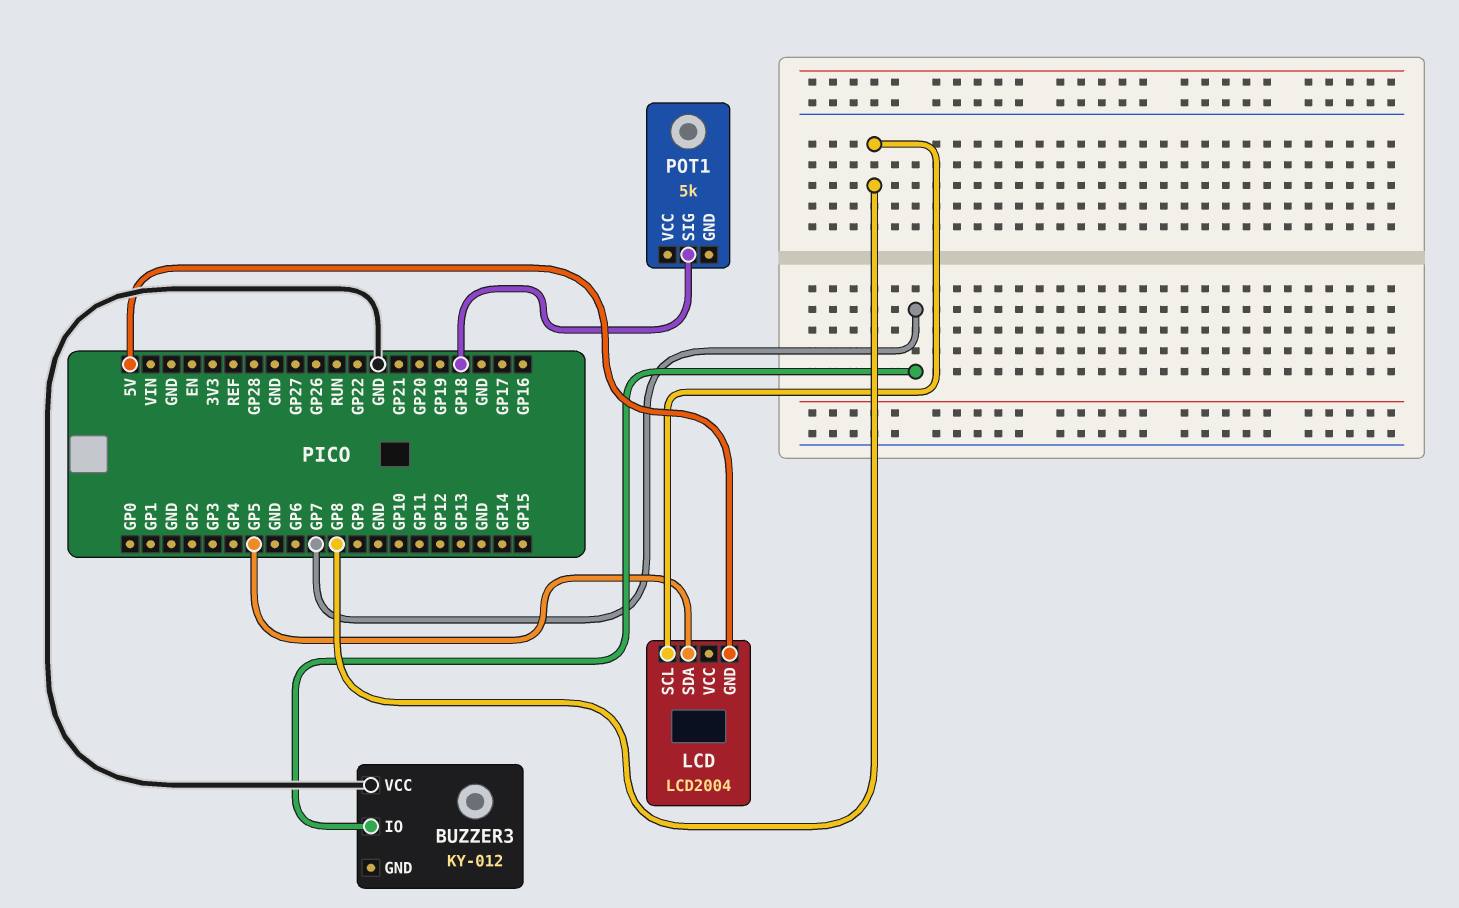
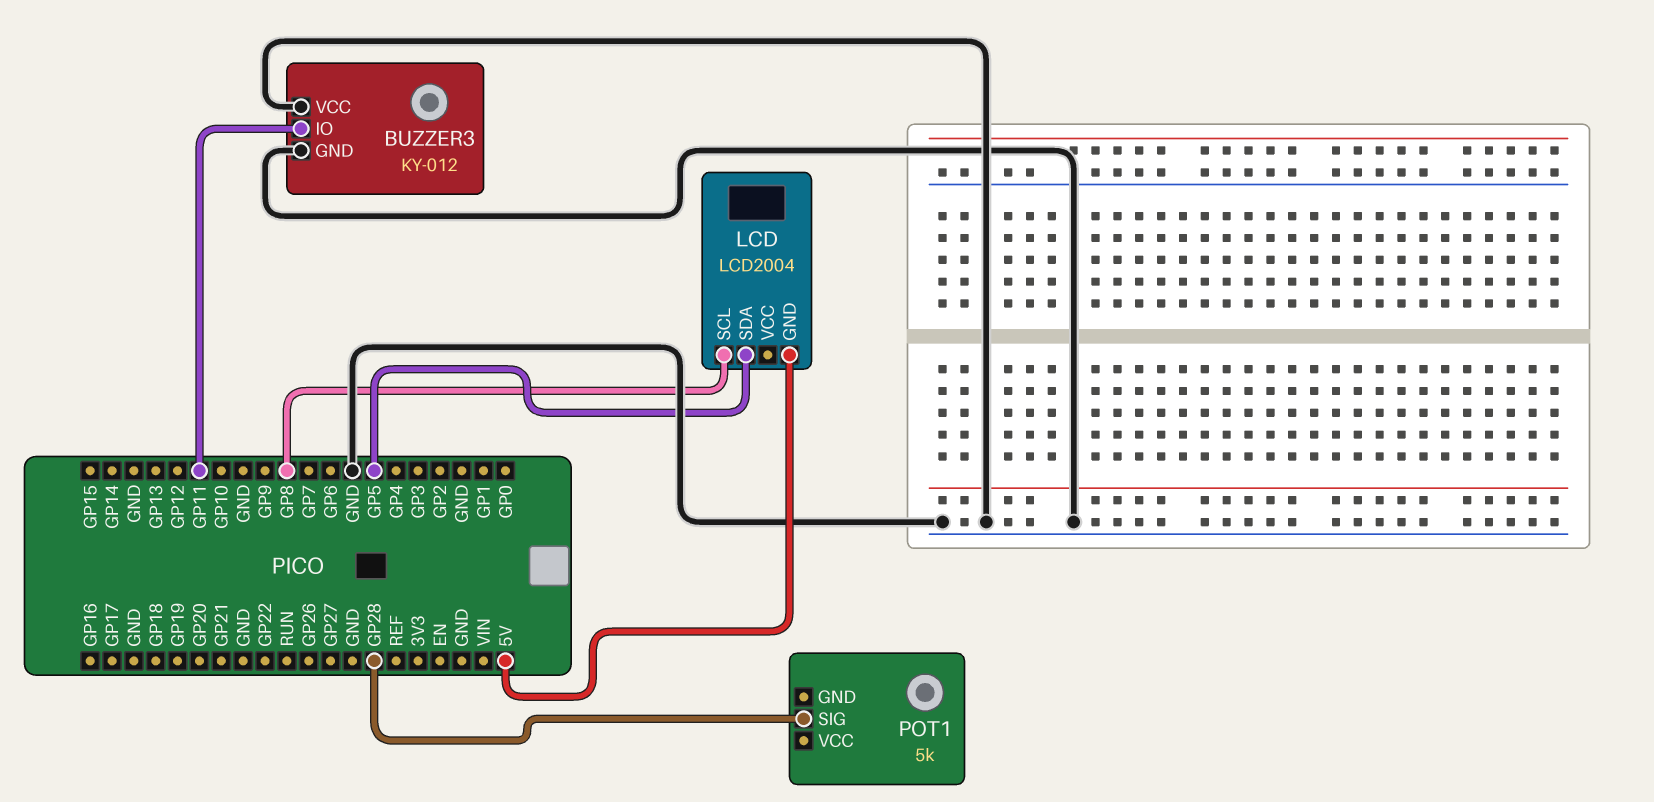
BUZZER3 pin GND: none -> GND
BUZZER3 pin IO: GP7 -> GP11
POT1 pin SIG: GP18 -> GP28

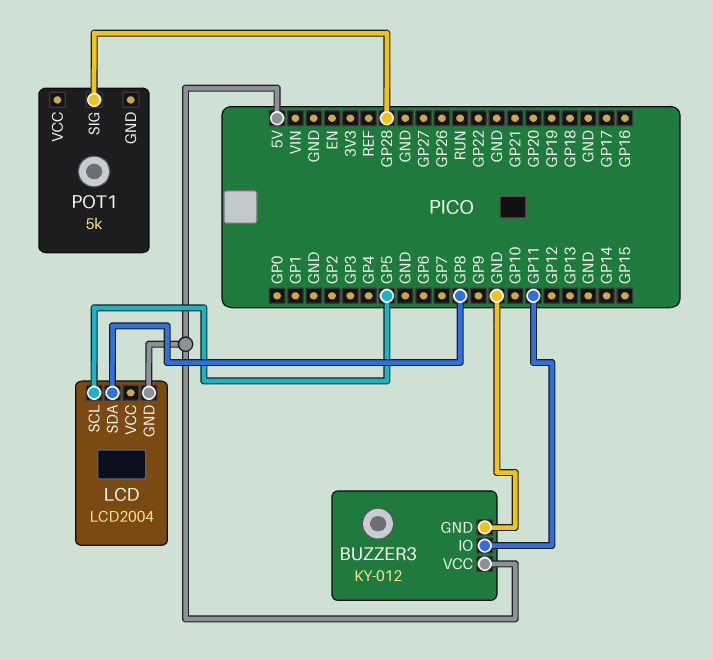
BUZZER3 pin VCC: GND -> 5V
LCD pin SCL: GP8 -> GP5
LCD pin SDA: GP5 -> GP8

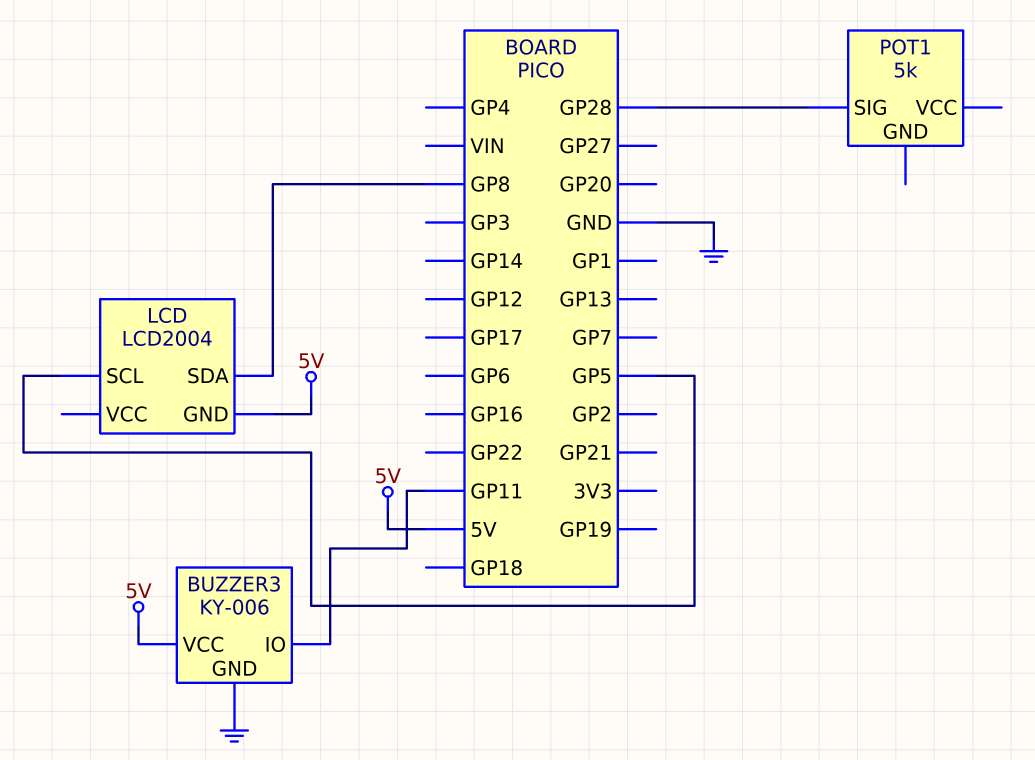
BUZZER3: KY-012 -> KY-006

